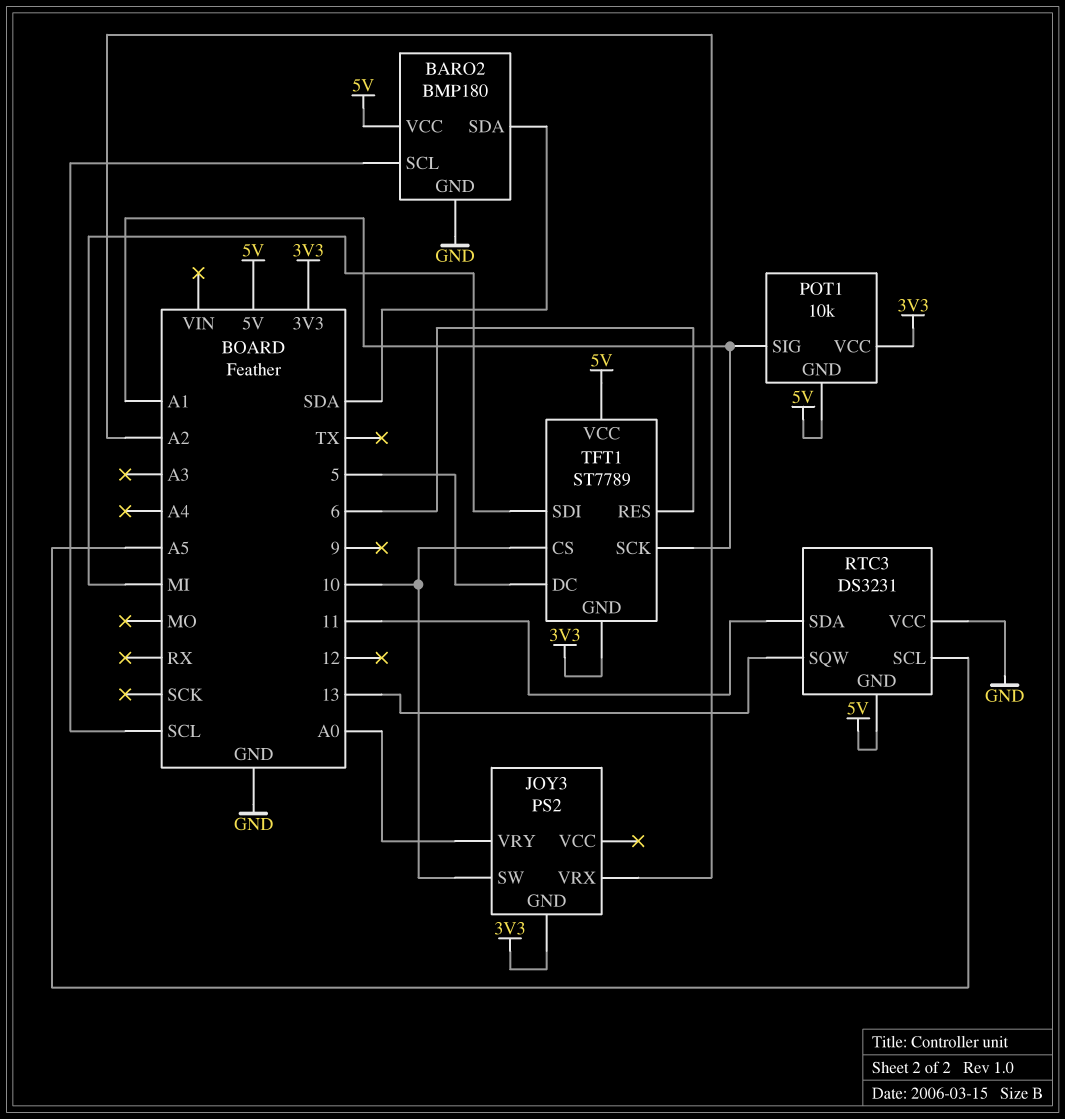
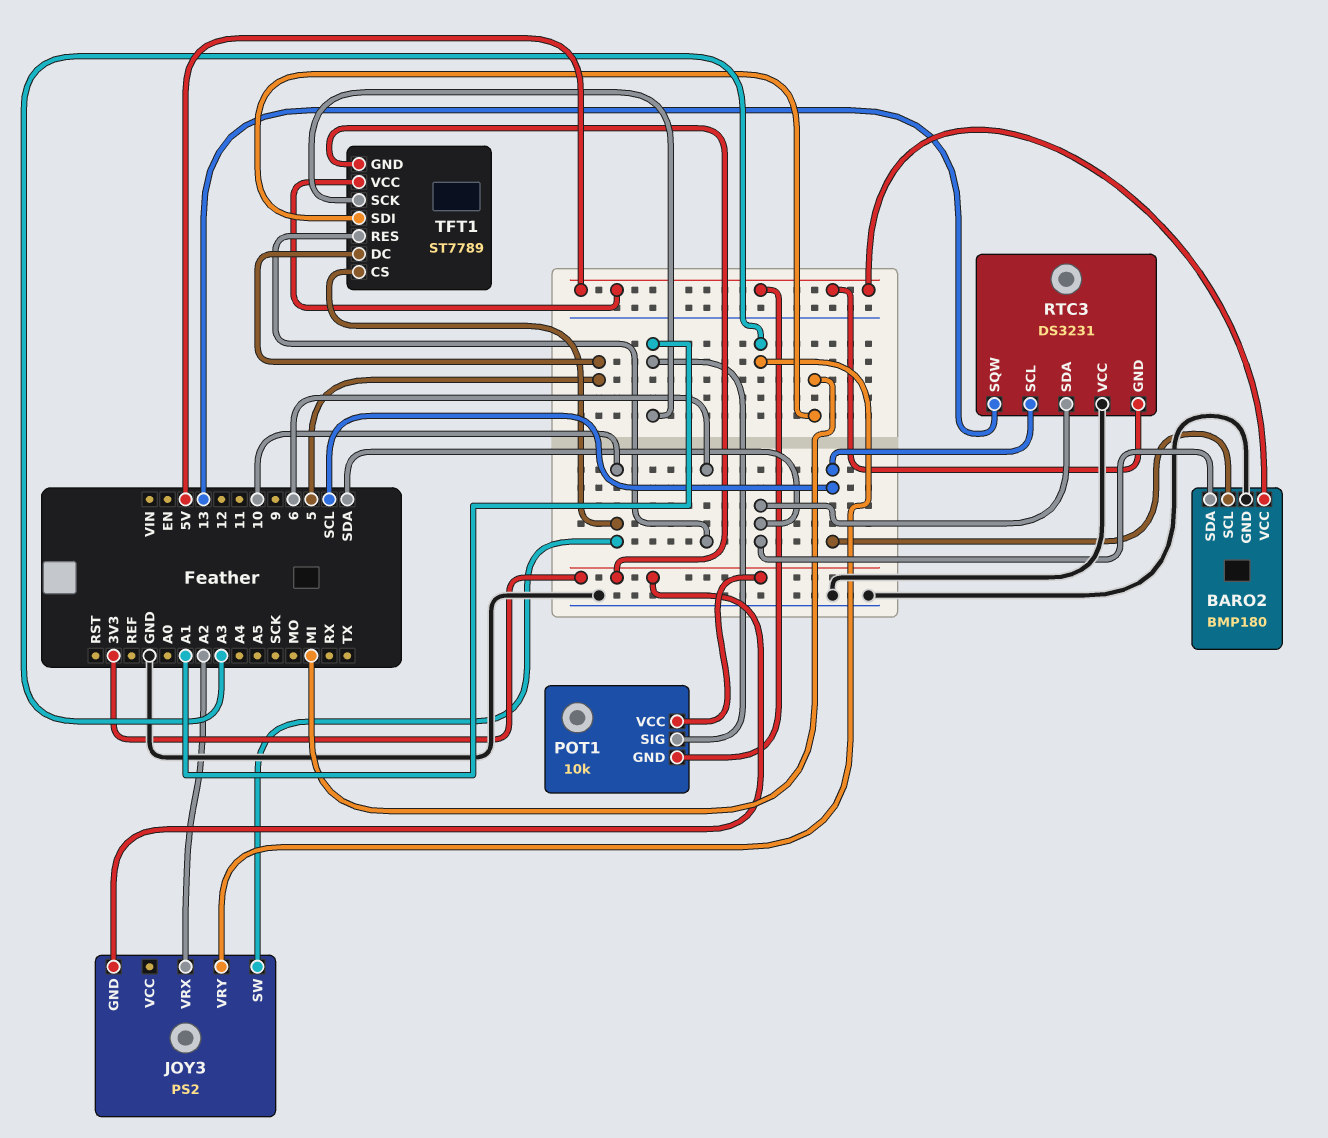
JOY3 pin VRY: A0 -> A3
RTC3 pin SCL: A5 -> SCL
RTC3 pin SDA: 11 -> SDA

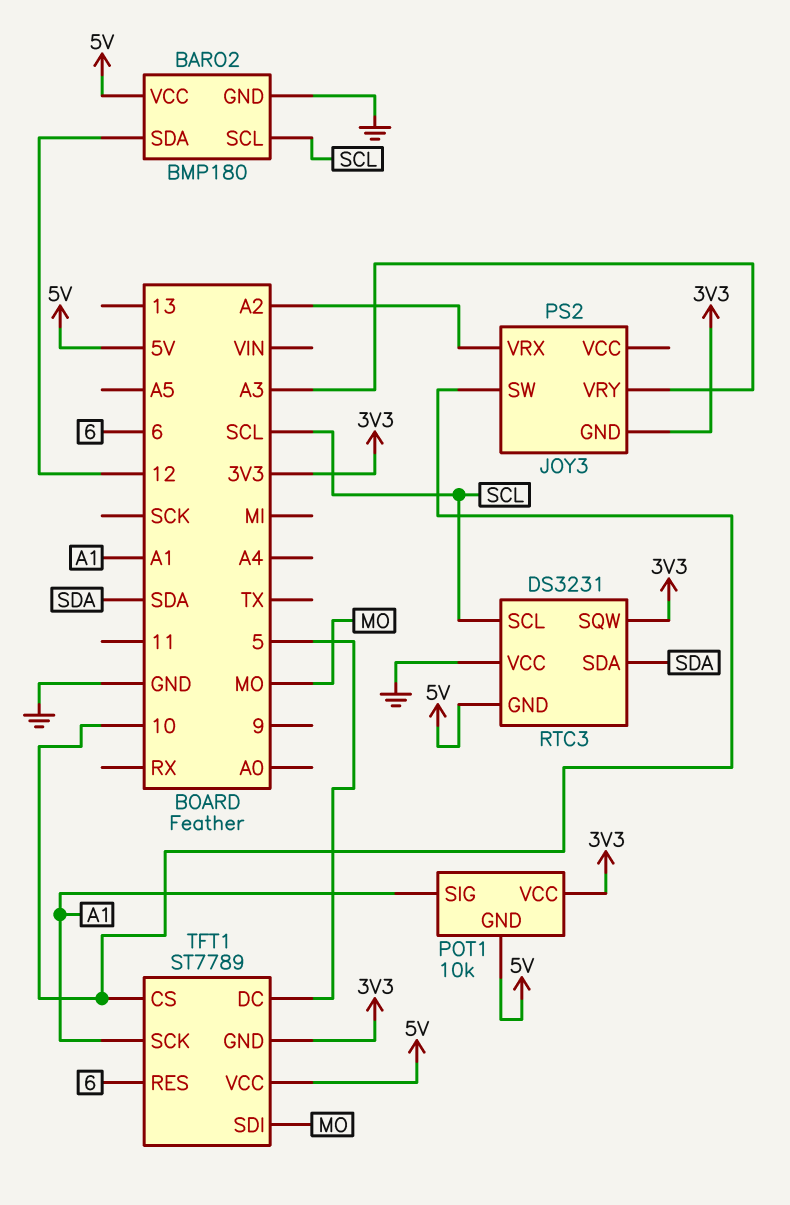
BARO2 pin SDA: SDA -> 12
RTC3 pin SQW: 13 -> 3V3
TFT1 pin SDI: MI -> MO

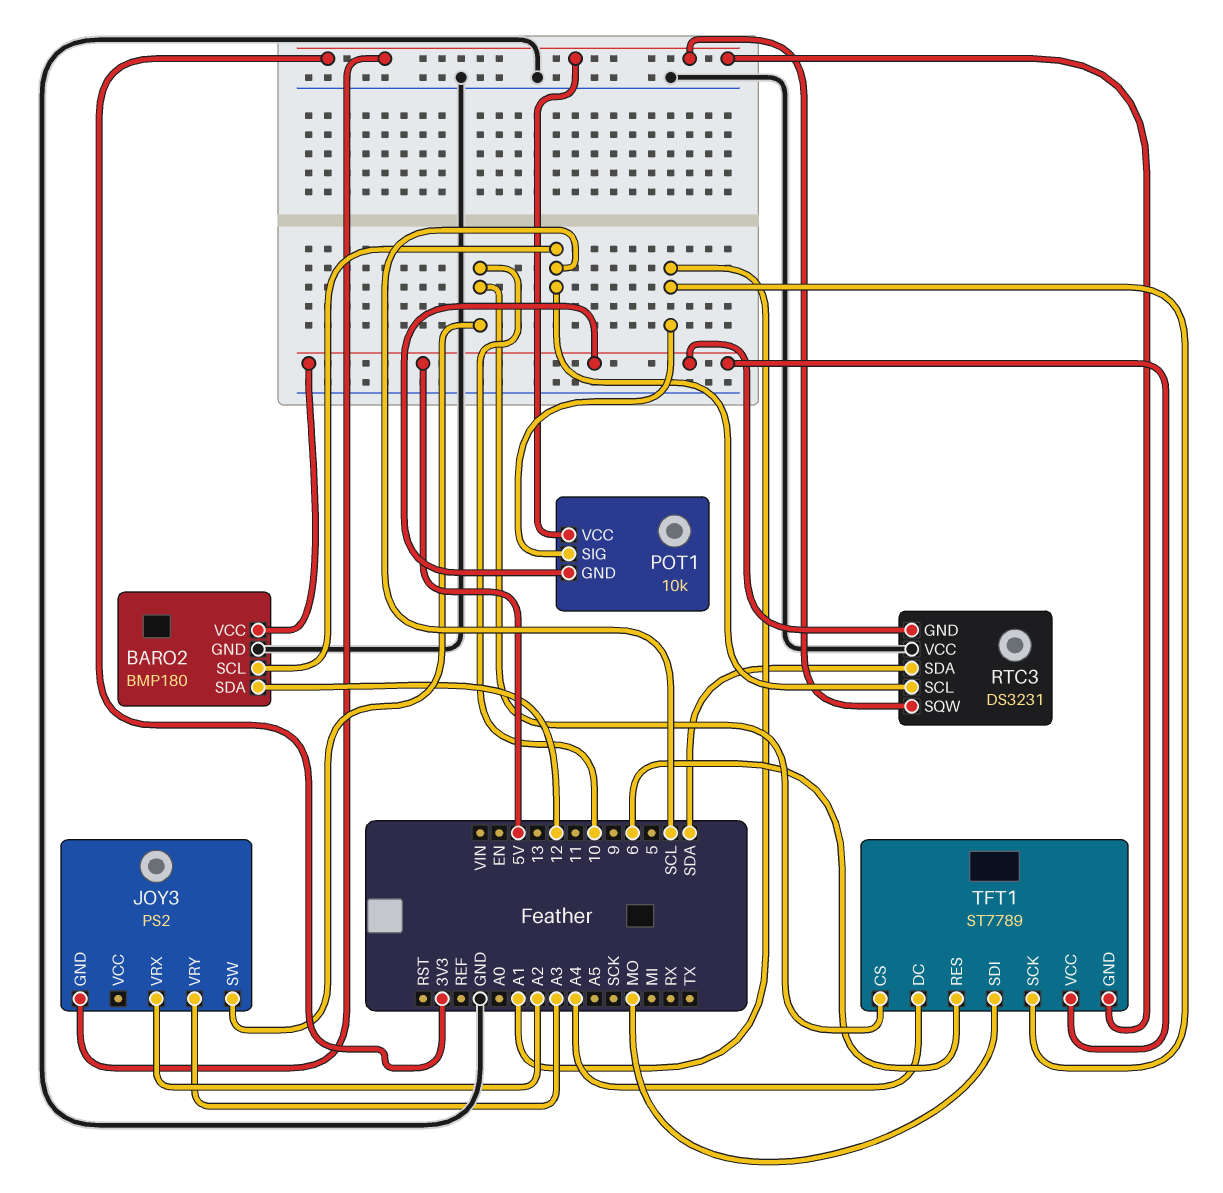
TFT1 pin DC: 5 -> A4

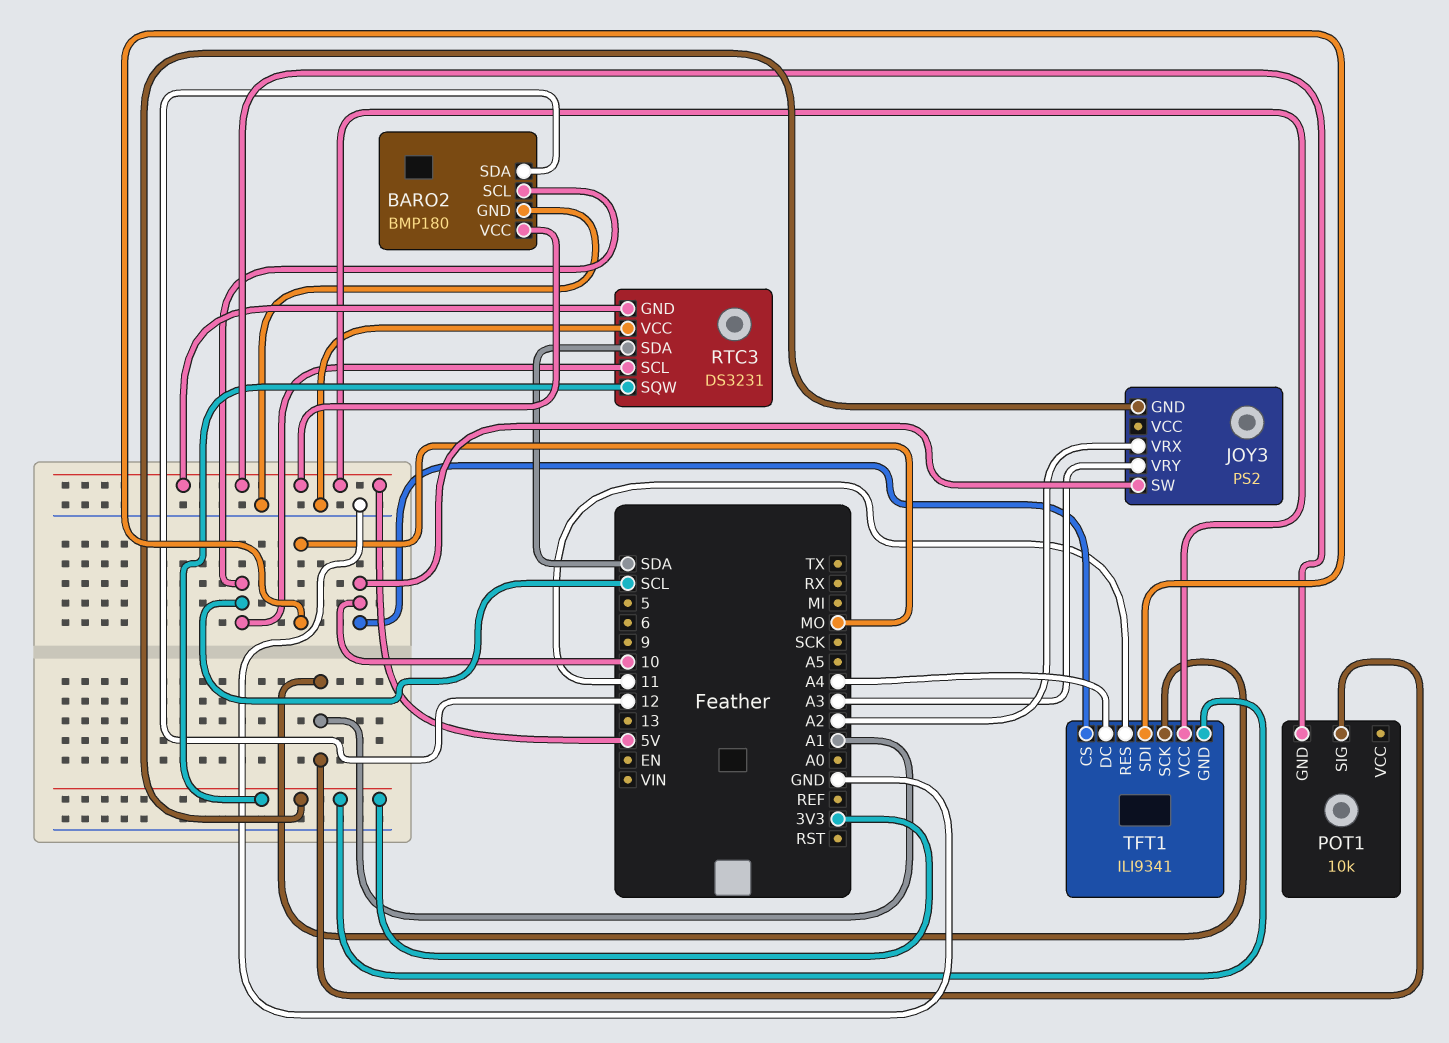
POT1 pin VCC: 3V3 -> none
TFT1: ST7789 -> ILI9341
TFT1 pin RES: 6 -> 11

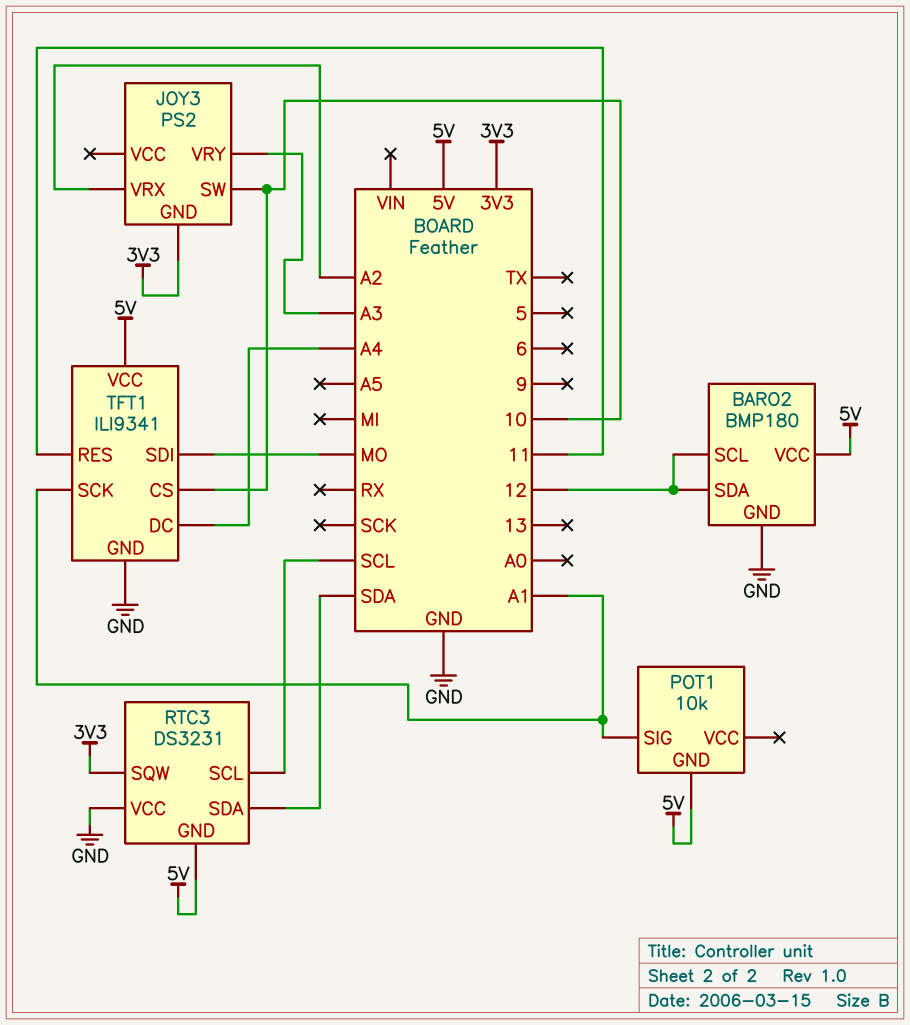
BARO2 pin SCL: SCL -> 12
TFT1 pin GND: 3V3 -> GND

